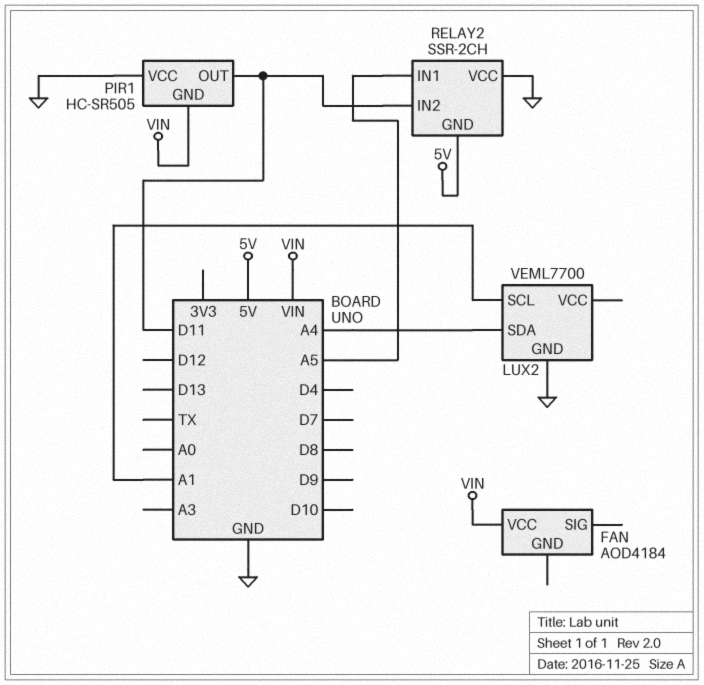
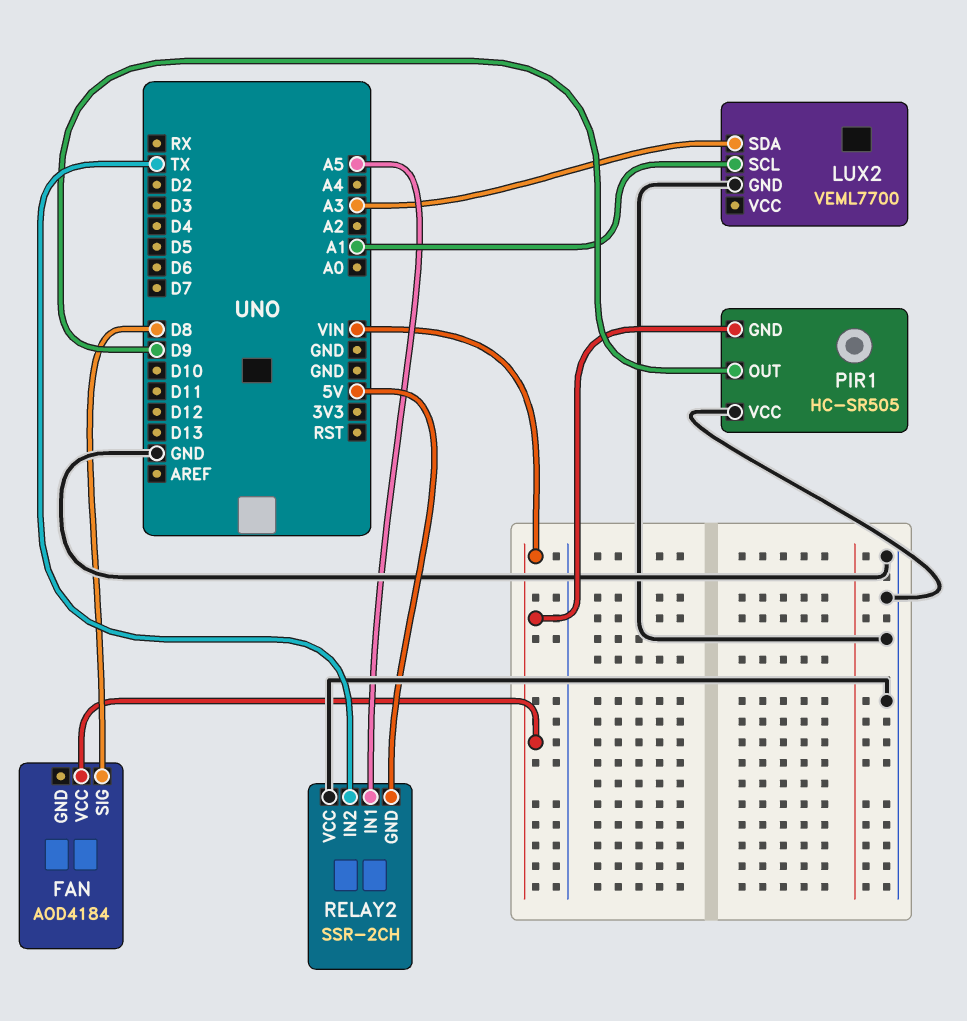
FAN pin SIG: none -> D8
LUX2 pin SDA: A4 -> A3
PIR1 pin OUT: D11 -> D9
RELAY2 pin IN2: D11 -> TX

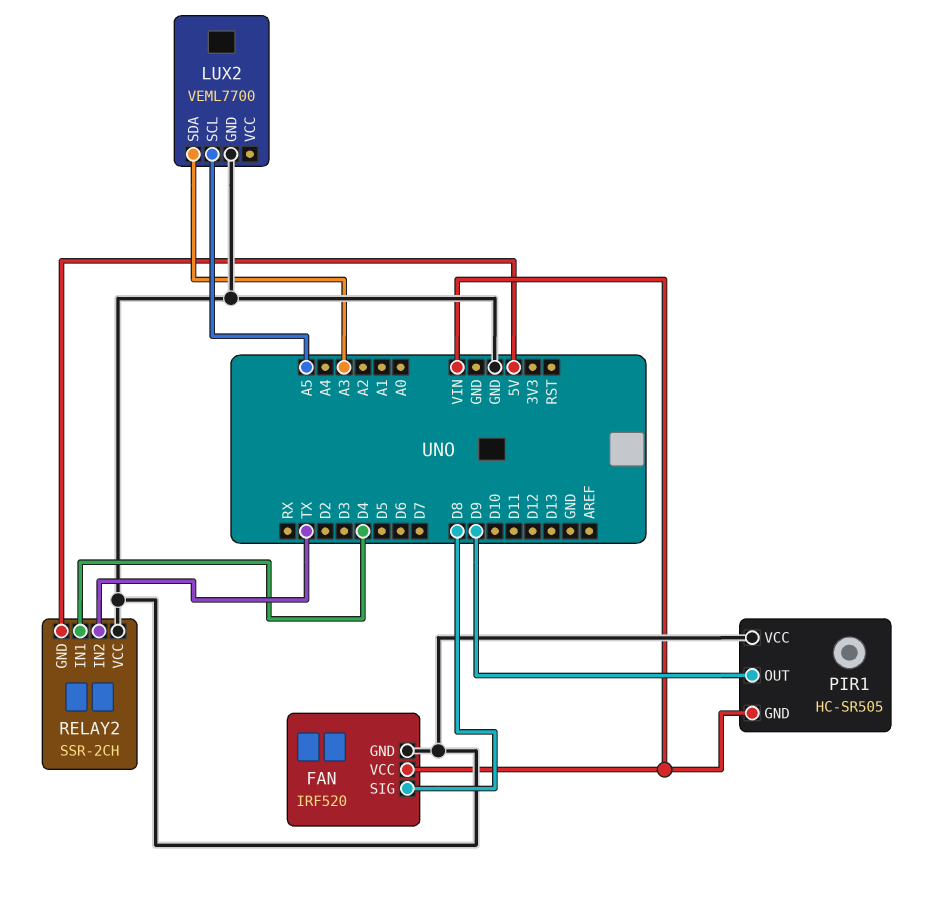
FAN: AOD4184 -> IRF520
FAN pin GND: none -> GND
LUX2 pin SCL: A1 -> A5
RELAY2 pin IN1: A5 -> D4

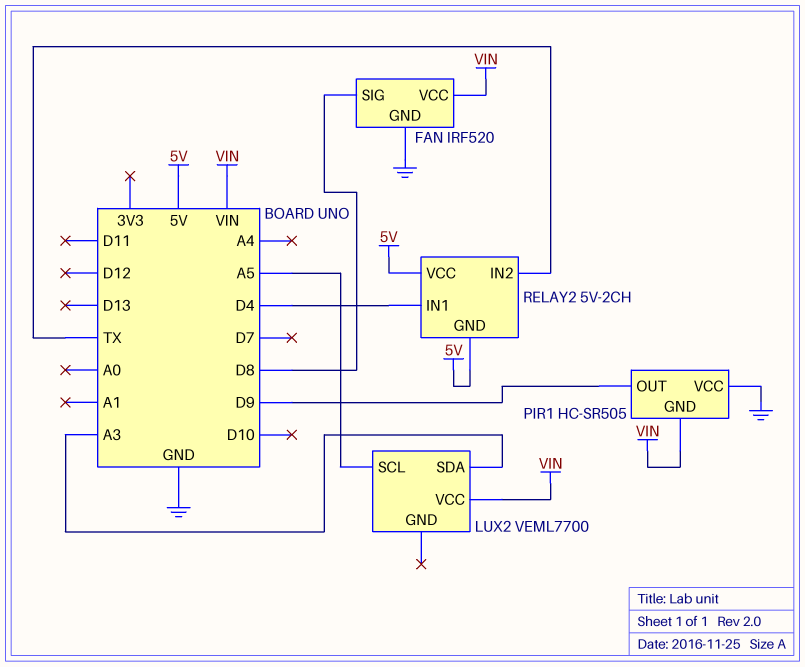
LUX2 pin GND: GND -> none
LUX2 pin VCC: none -> VIN
RELAY2: SSR-2CH -> 5V-2CH
RELAY2 pin VCC: GND -> 5V

